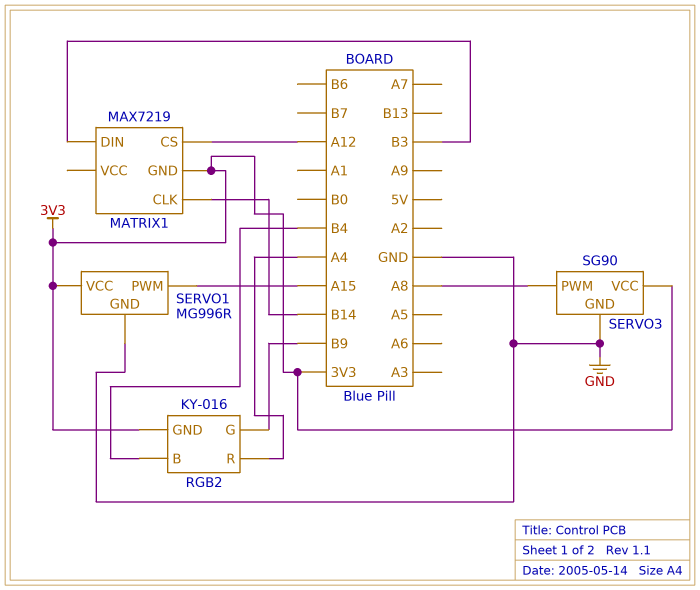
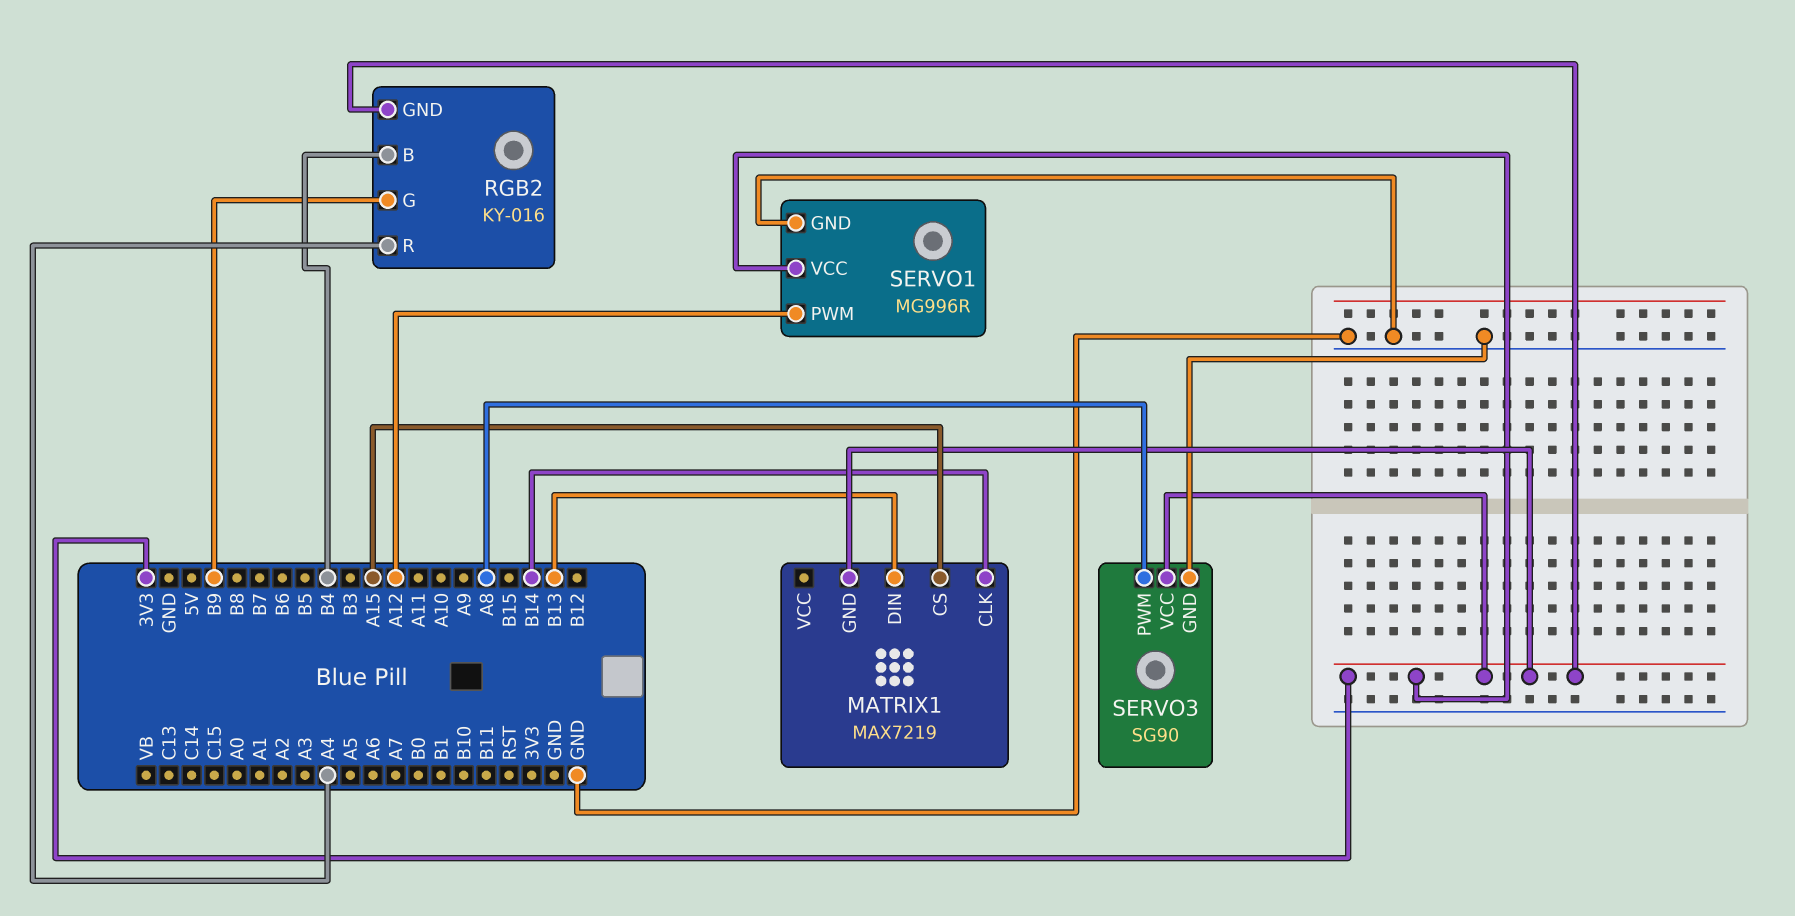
MATRIX1 pin CS: A12 -> A15
MATRIX1 pin DIN: B3 -> B13
SERVO1 pin PWM: A15 -> A12

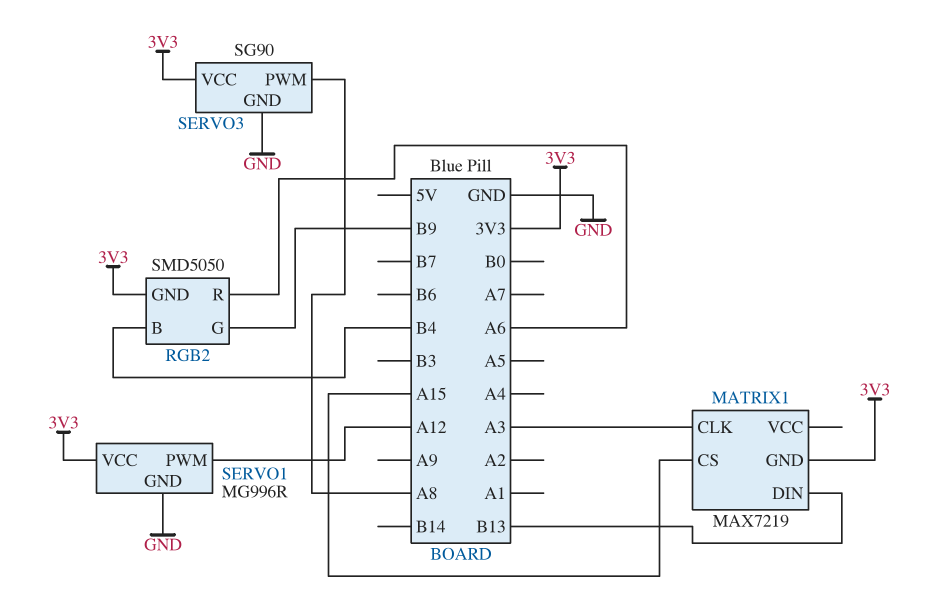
MATRIX1 pin CLK: B14 -> A3
RGB2: KY-016 -> SMD5050
RGB2 pin R: A4 -> A6

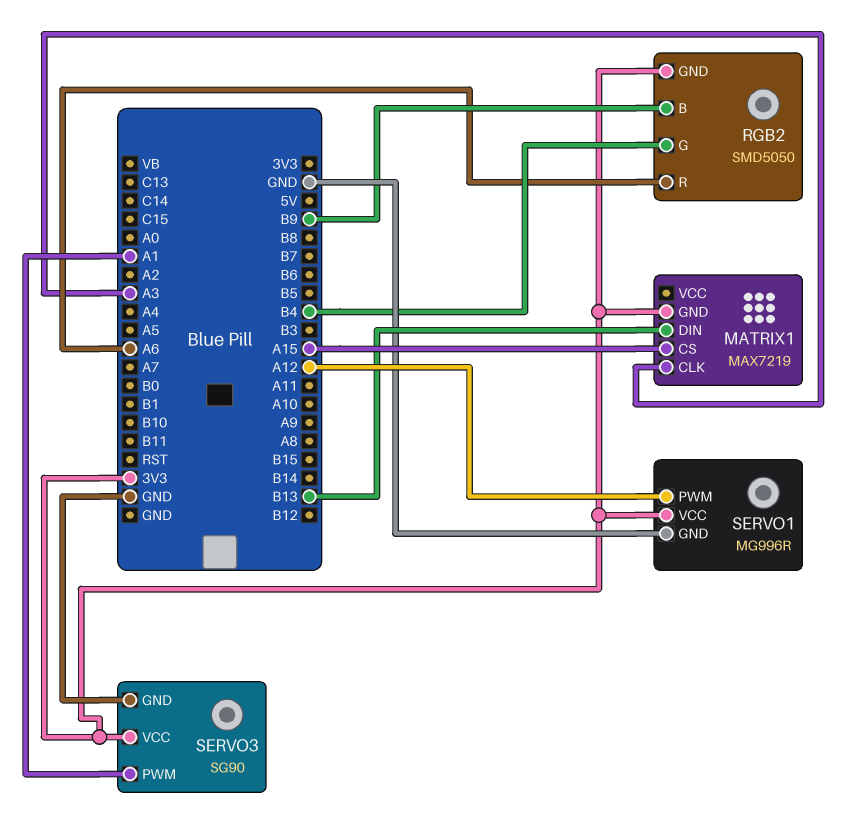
RGB2 pin B: B4 -> B9
RGB2 pin G: B9 -> B4
SERVO3 pin PWM: A8 -> A1

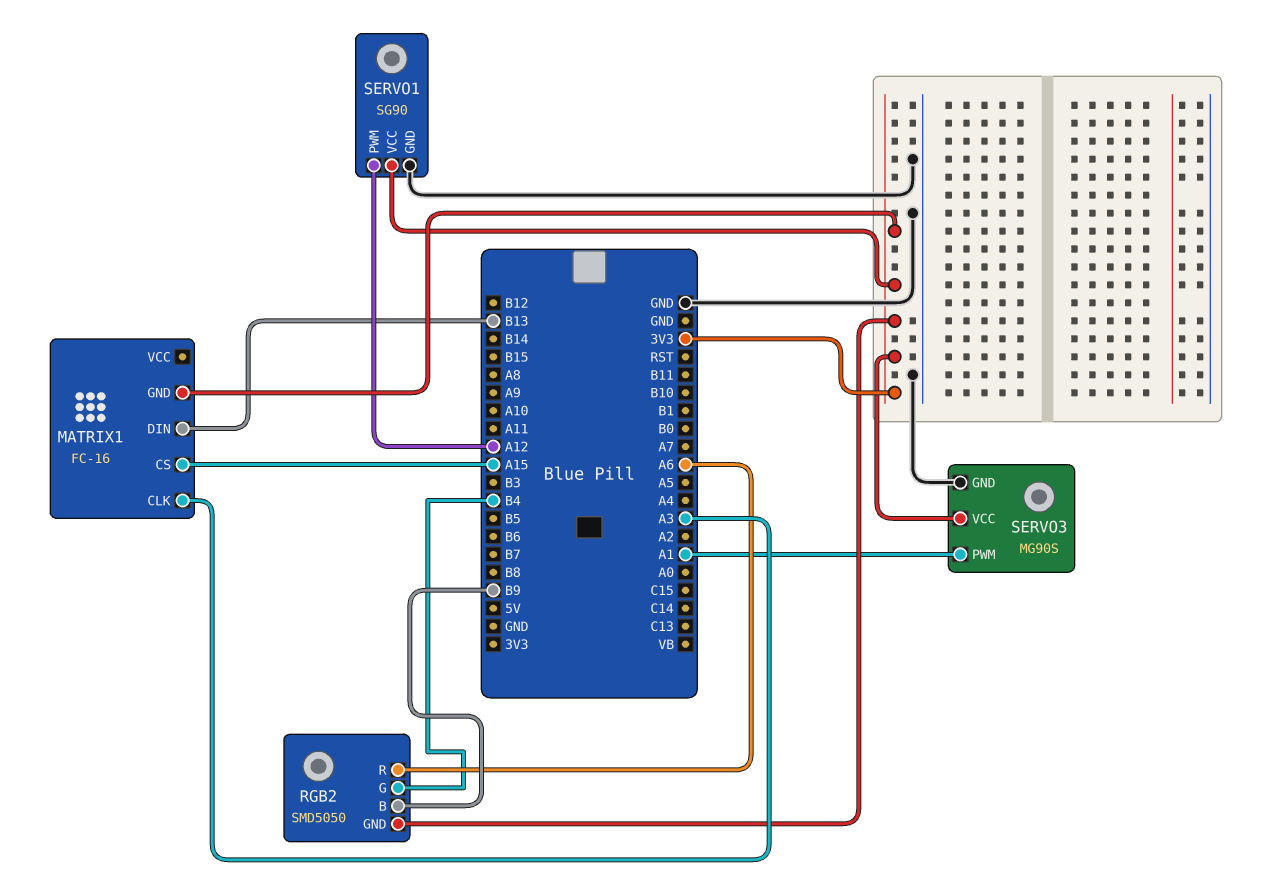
MATRIX1: MAX7219 -> FC-16
SERVO1: MG996R -> SG90
SERVO3: SG90 -> MG90S

